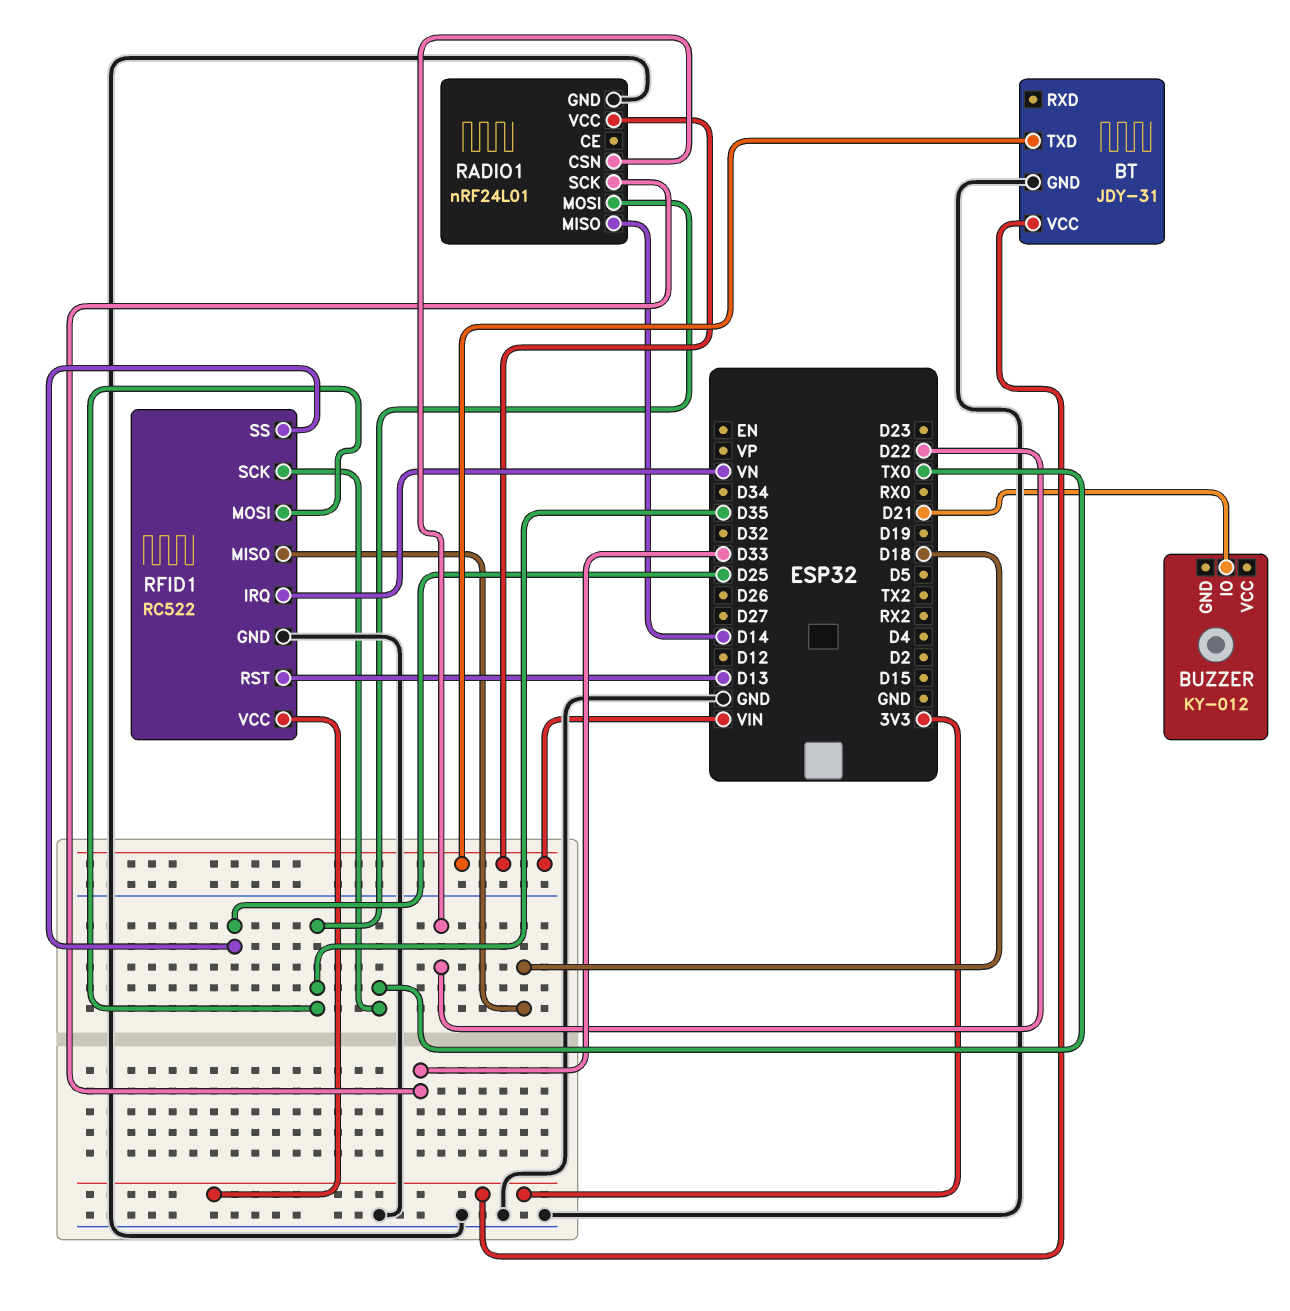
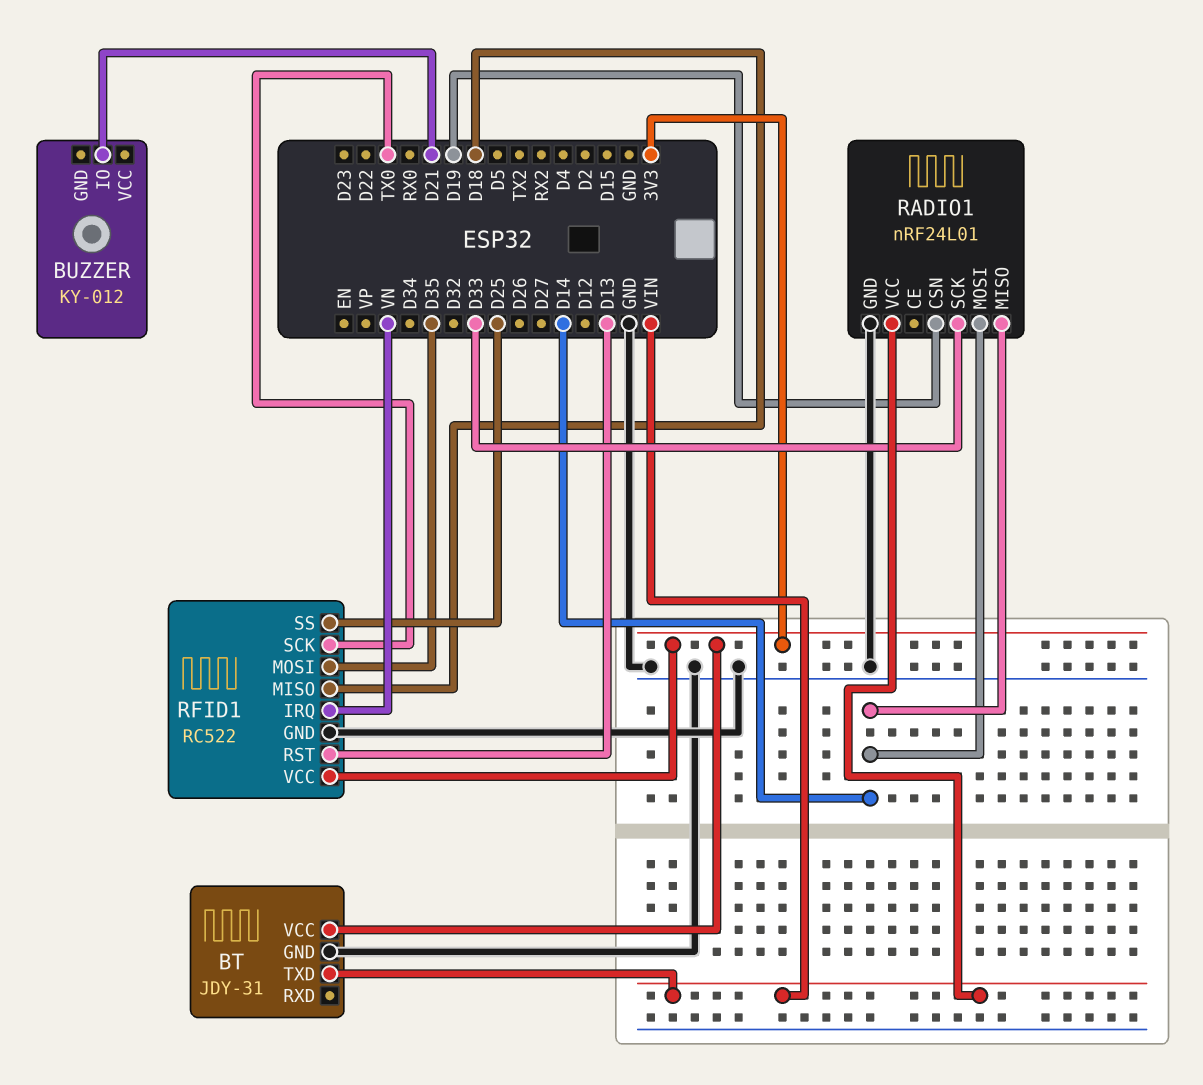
RADIO1 pin CSN: D22 -> D19
RADIO1 pin MOSI: D35 -> D14

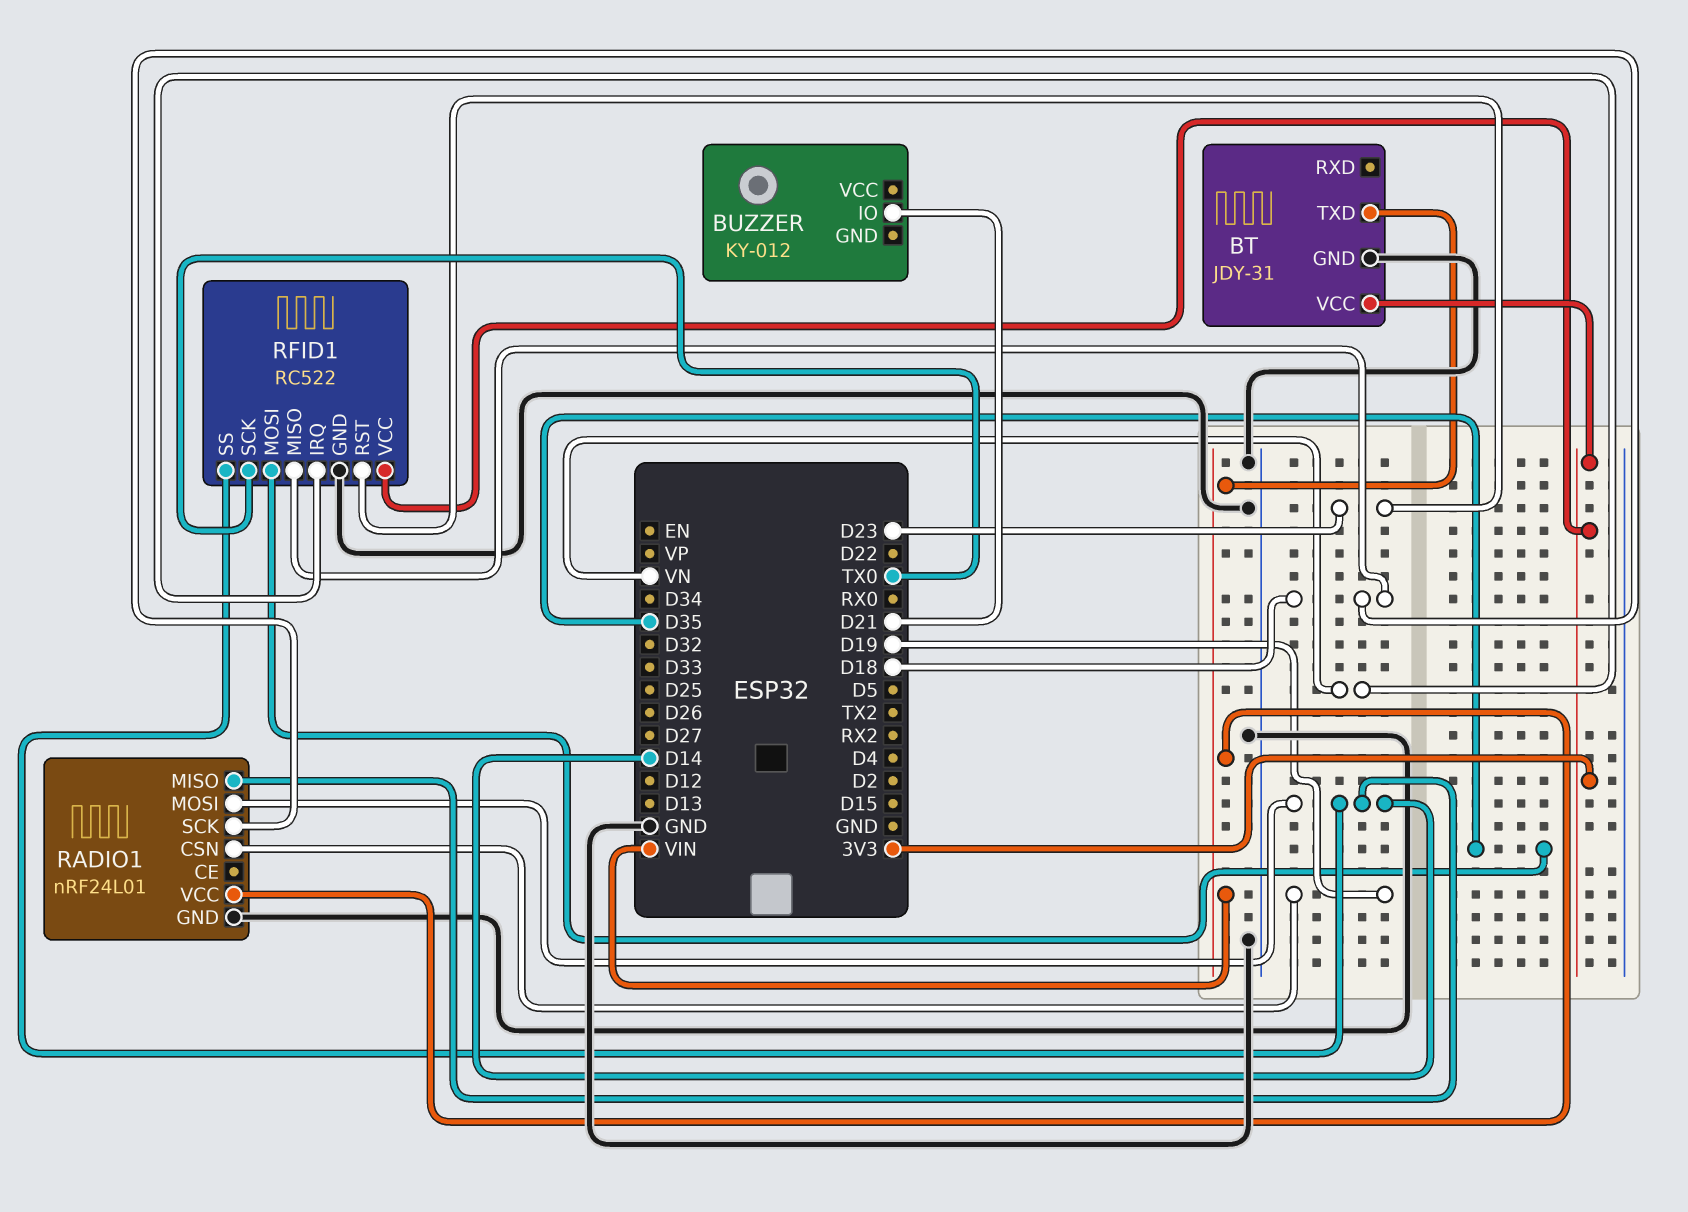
RADIO1 pin SCK: D33 -> D18
RFID1 pin RST: D13 -> D23
RFID1 pin SS: D25 -> D14

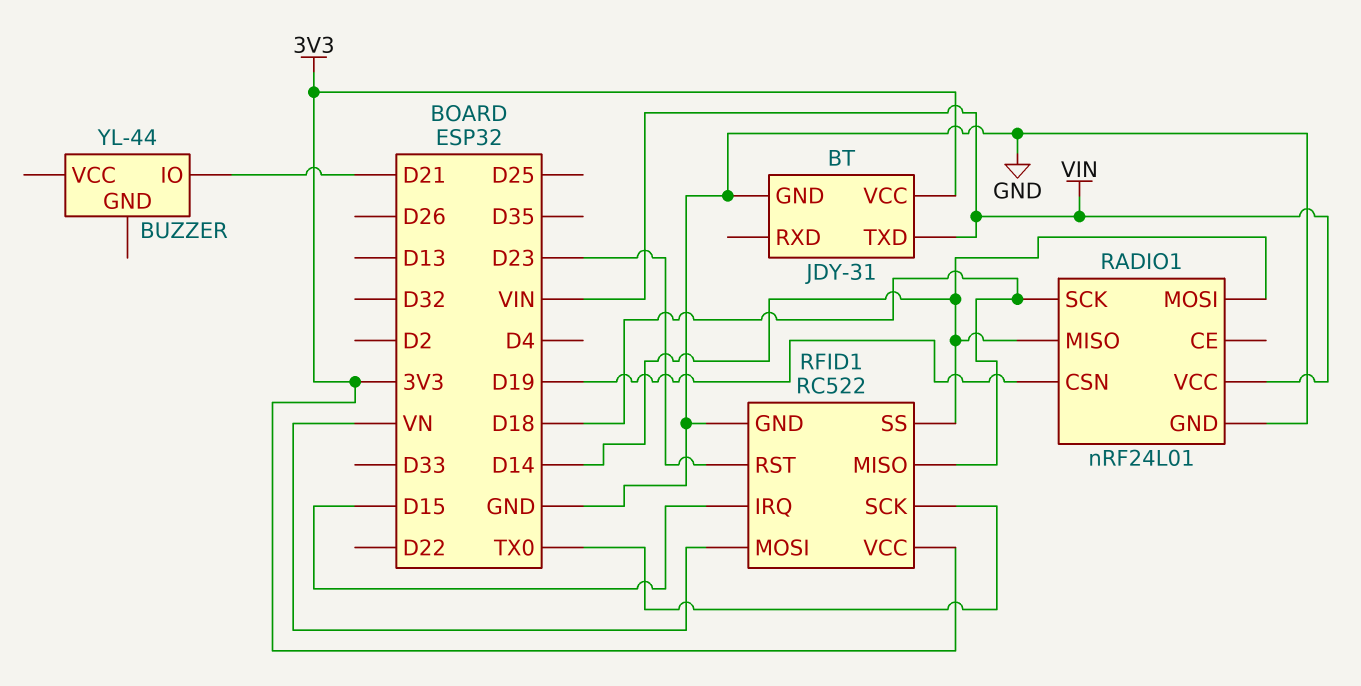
BUZZER: KY-012 -> YL-44
RFID1 pin IRQ: VN -> D15
RFID1 pin MOSI: D35 -> VN

